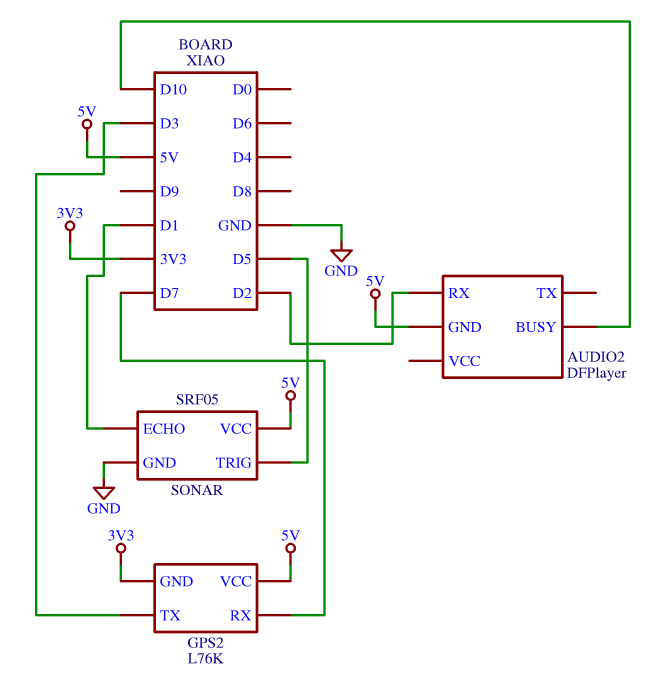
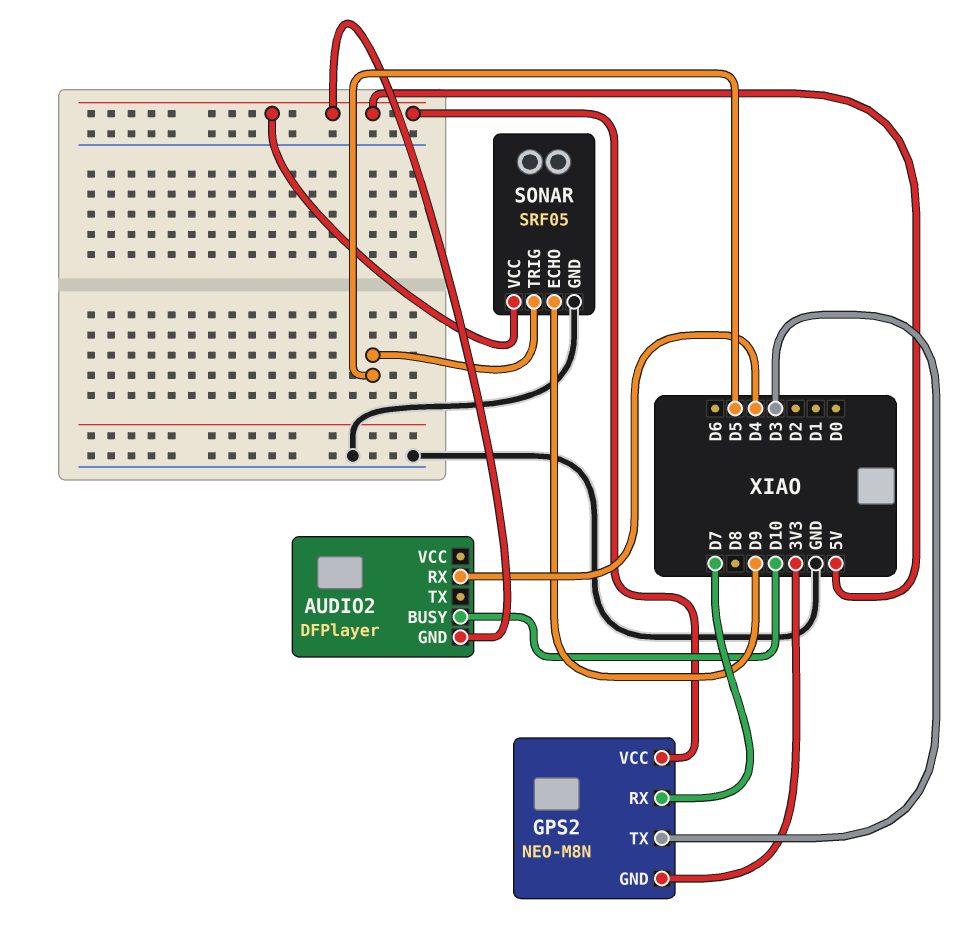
AUDIO2 pin RX: D2 -> D4
GPS2: L76K -> NEO-M8N
SONAR pin ECHO: D1 -> D9

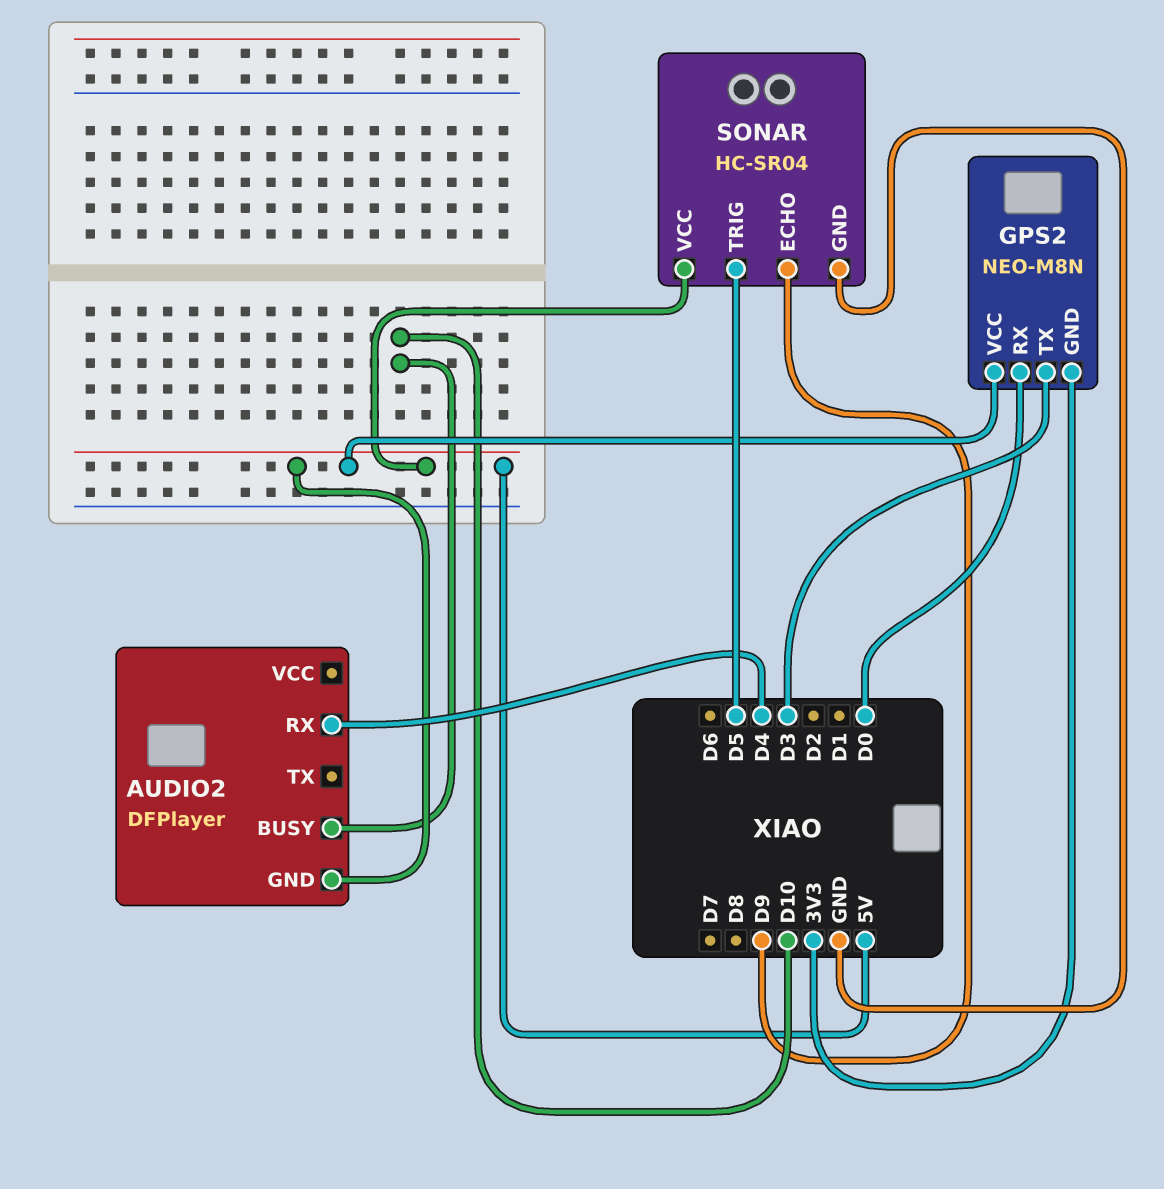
GPS2 pin RX: D7 -> D0
SONAR: SRF05 -> HC-SR04

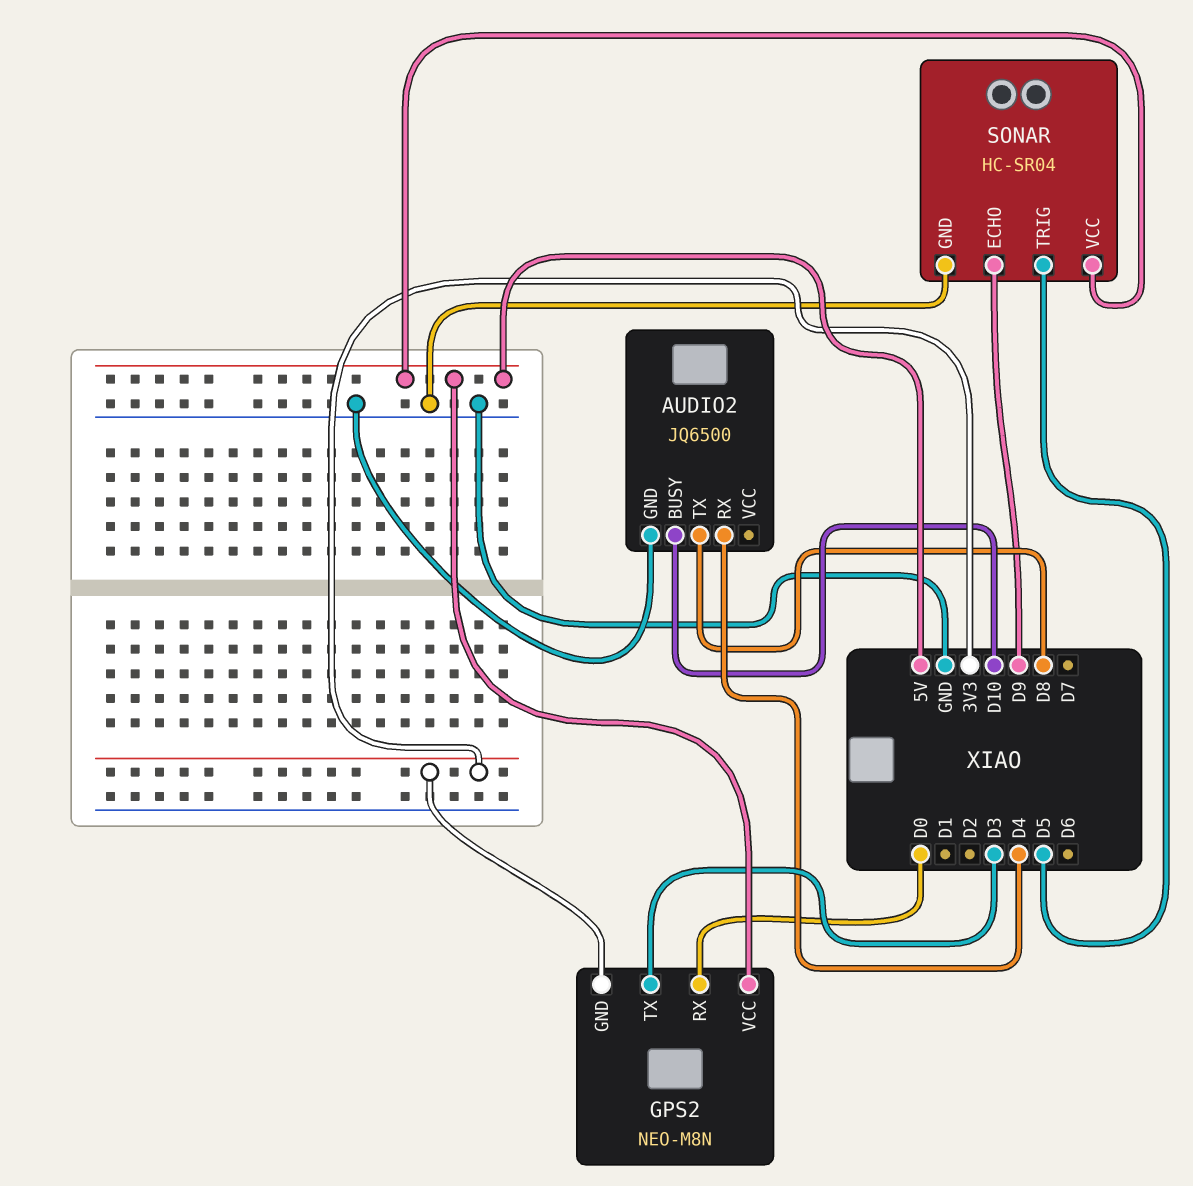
AUDIO2: DFPlayer -> JQ6500
AUDIO2 pin GND: 5V -> GND
AUDIO2 pin TX: none -> D8

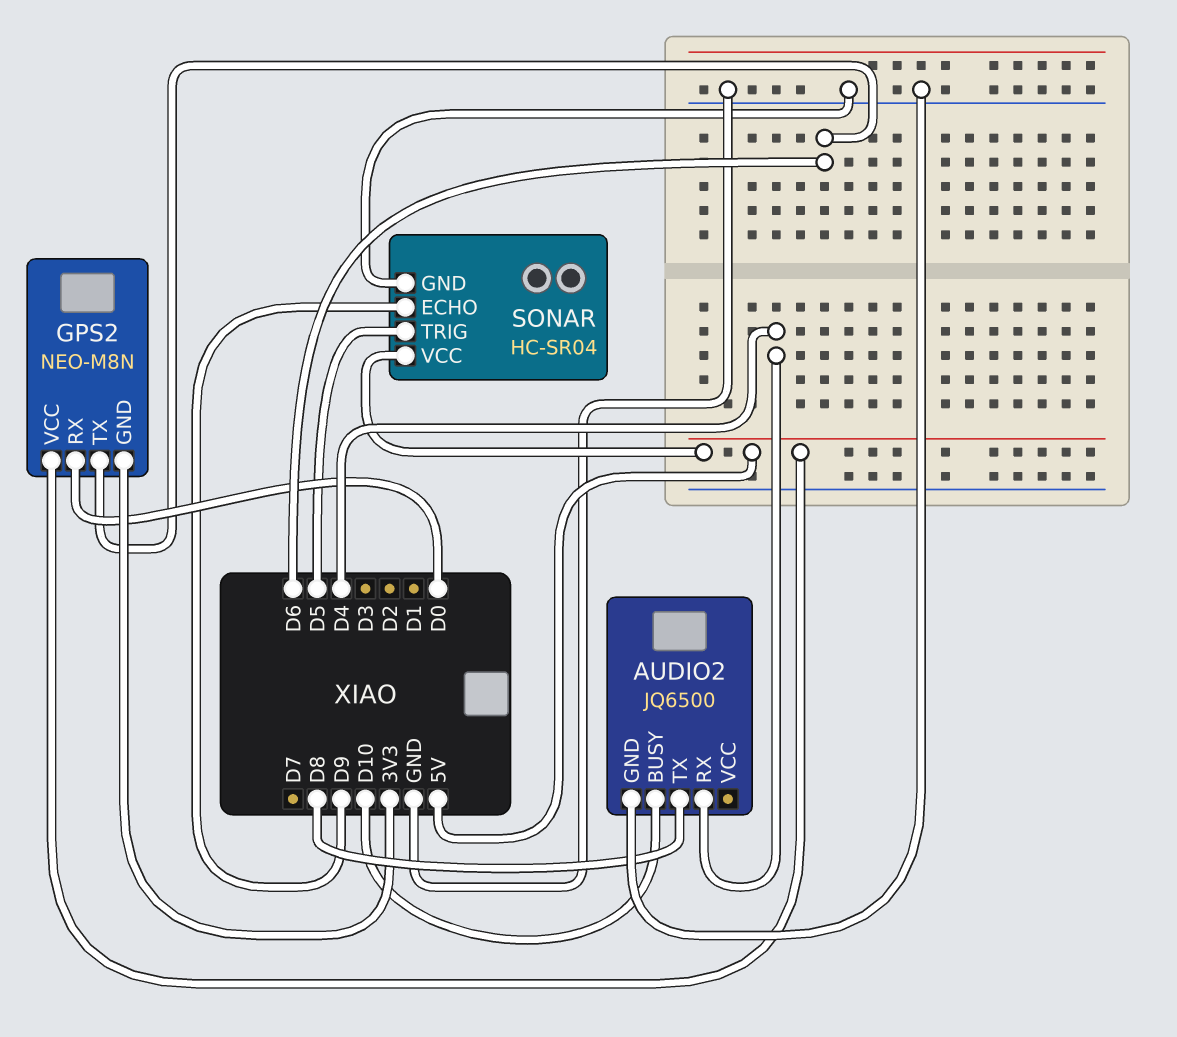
GPS2 pin TX: D3 -> D6

